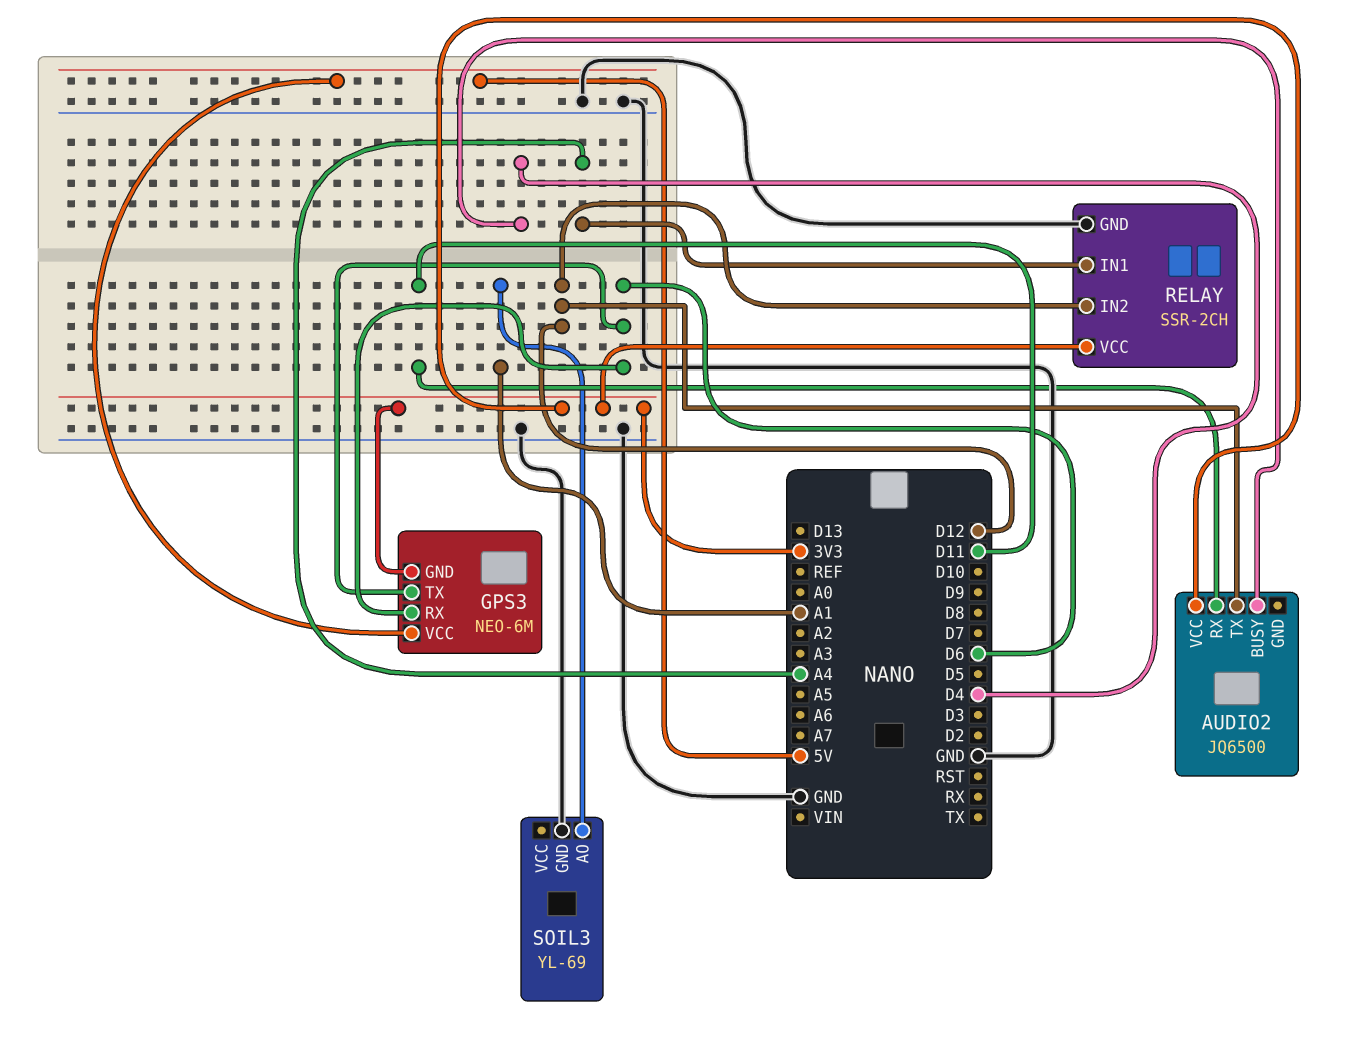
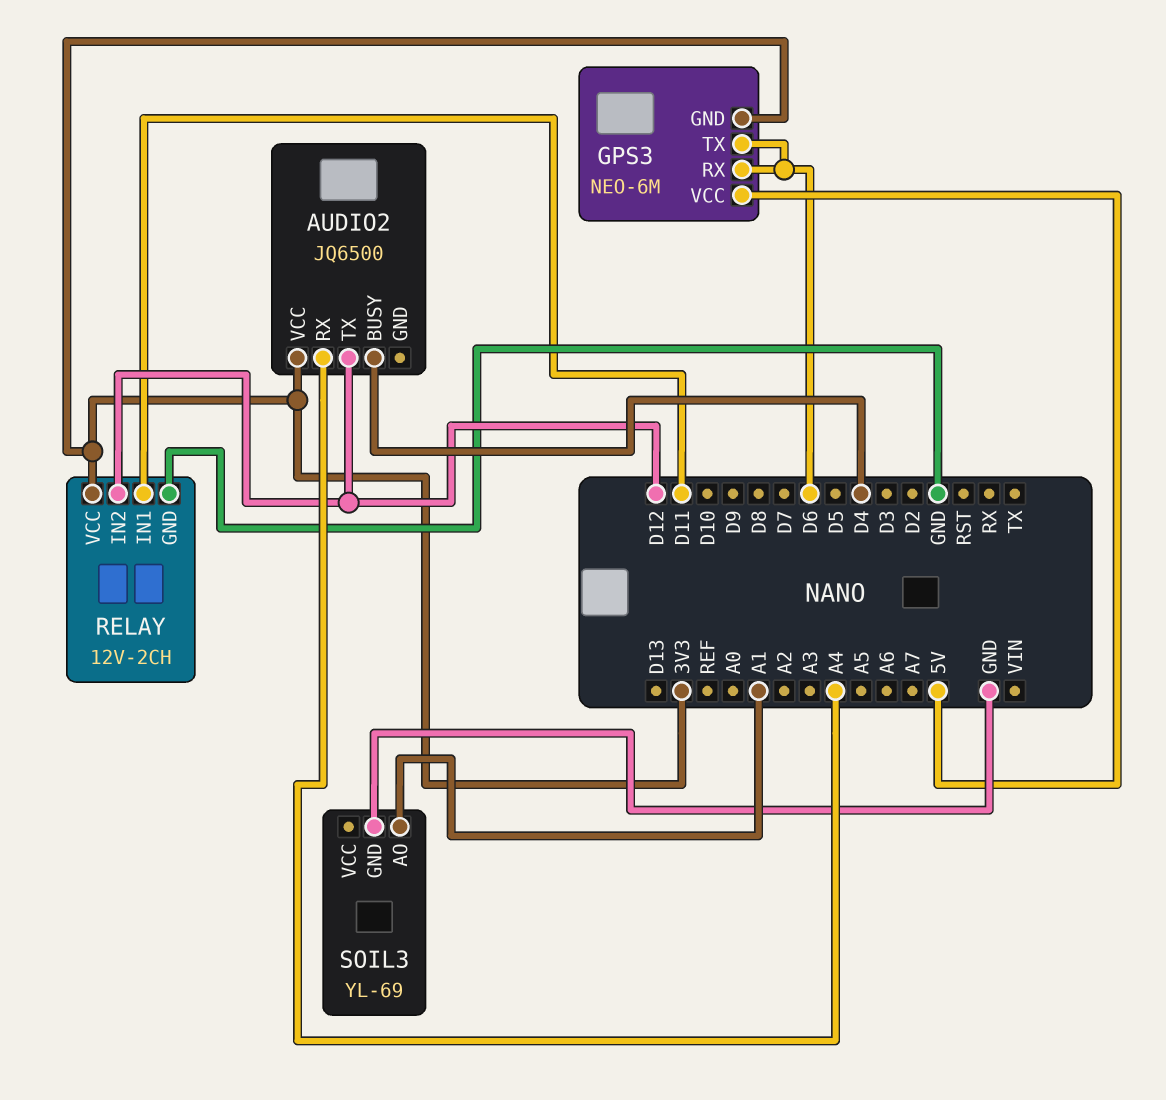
AUDIO2 pin RX: D11 -> A4
RELAY: SSR-2CH -> 12V-2CH
RELAY pin IN1: A4 -> D11

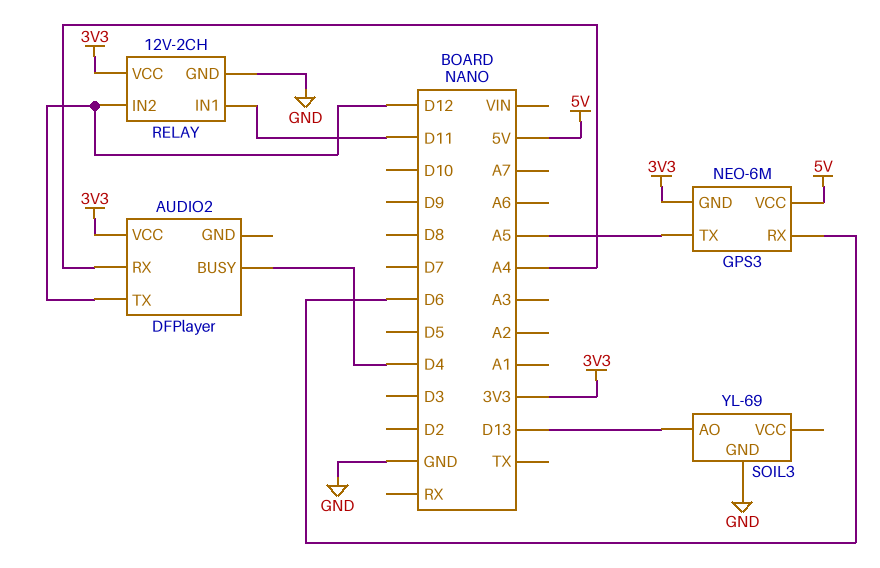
AUDIO2: JQ6500 -> DFPlayer
GPS3 pin TX: D6 -> A5
SOIL3 pin AO: A1 -> D13

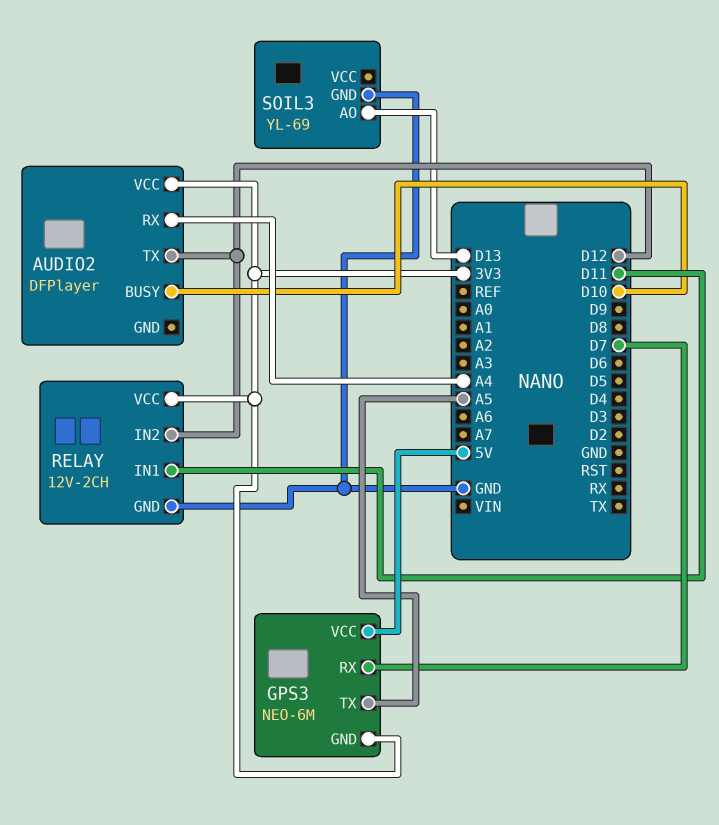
AUDIO2 pin BUSY: D4 -> D10
GPS3 pin RX: D6 -> D7

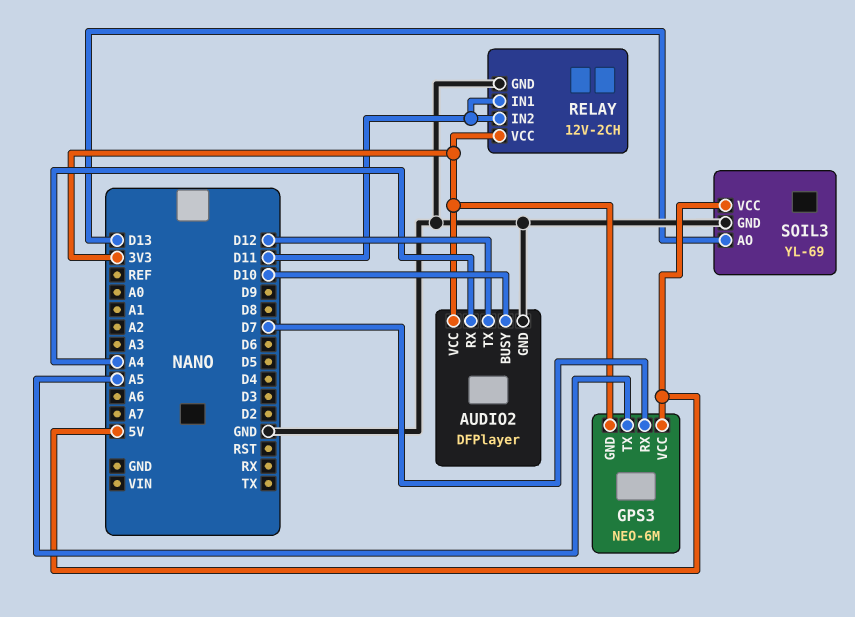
AUDIO2 pin GND: none -> GND
RELAY pin IN2: D12 -> D11
SOIL3 pin VCC: none -> 5V

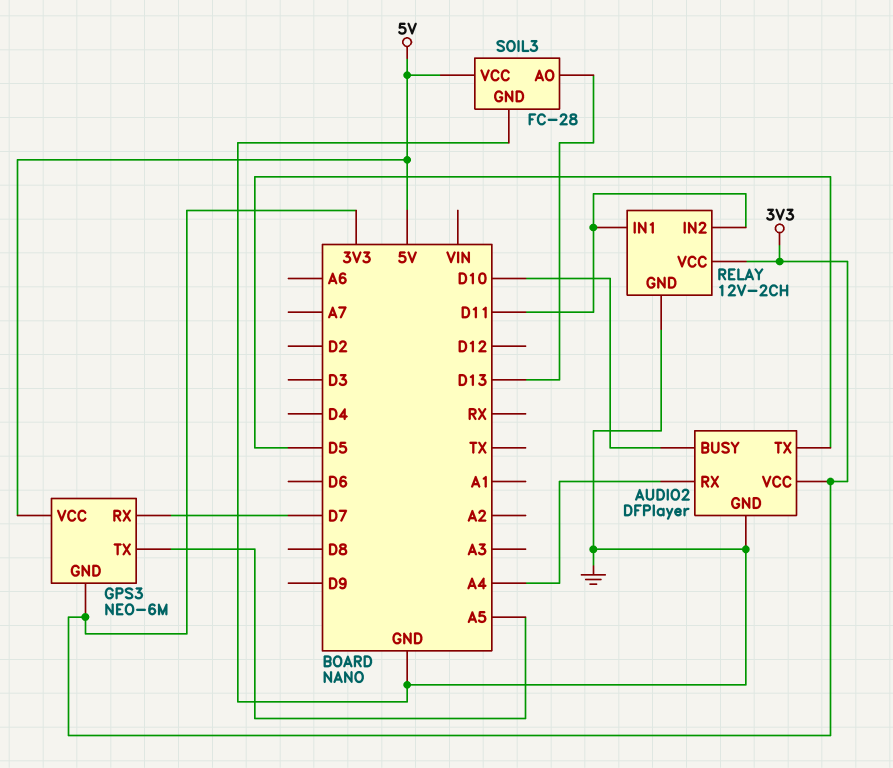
AUDIO2 pin TX: D12 -> D5
SOIL3: YL-69 -> FC-28

